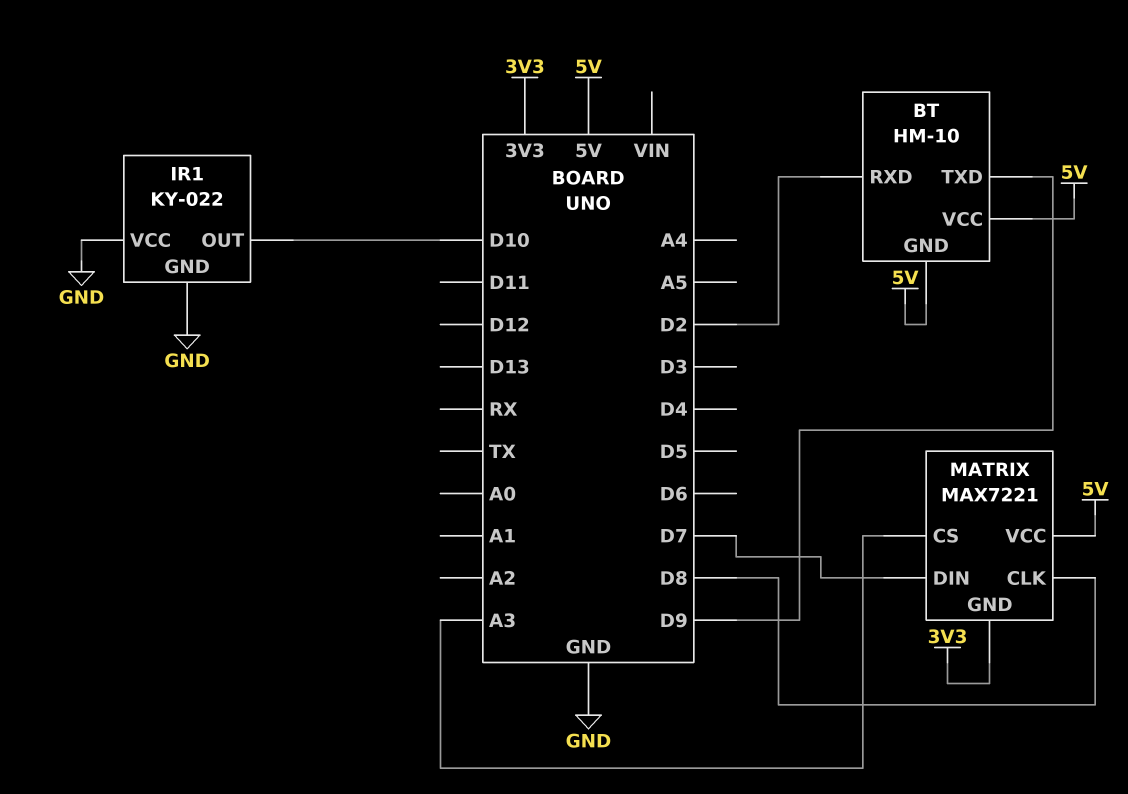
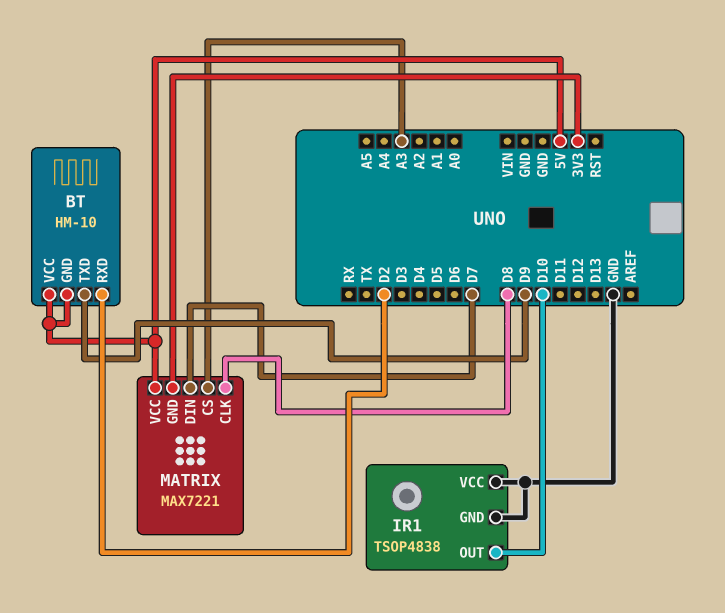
IR1: KY-022 -> TSOP4838

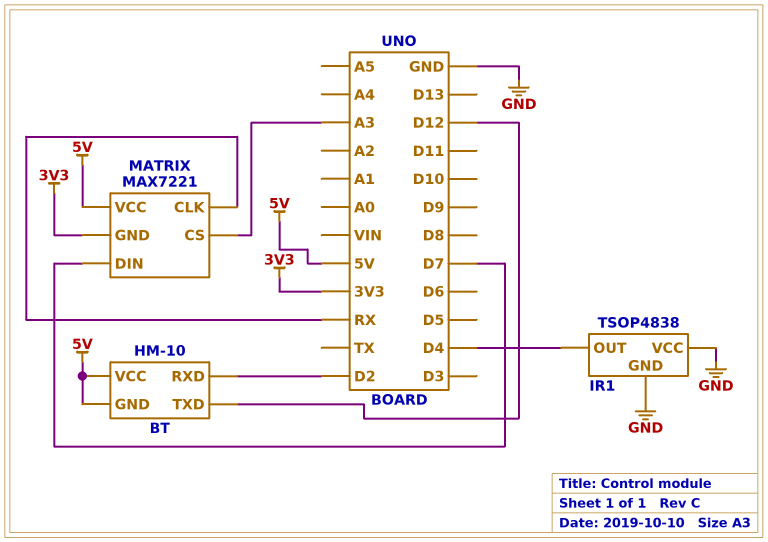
BT pin TXD: D9 -> D12
IR1 pin OUT: D10 -> D4
MATRIX pin CLK: D8 -> RX

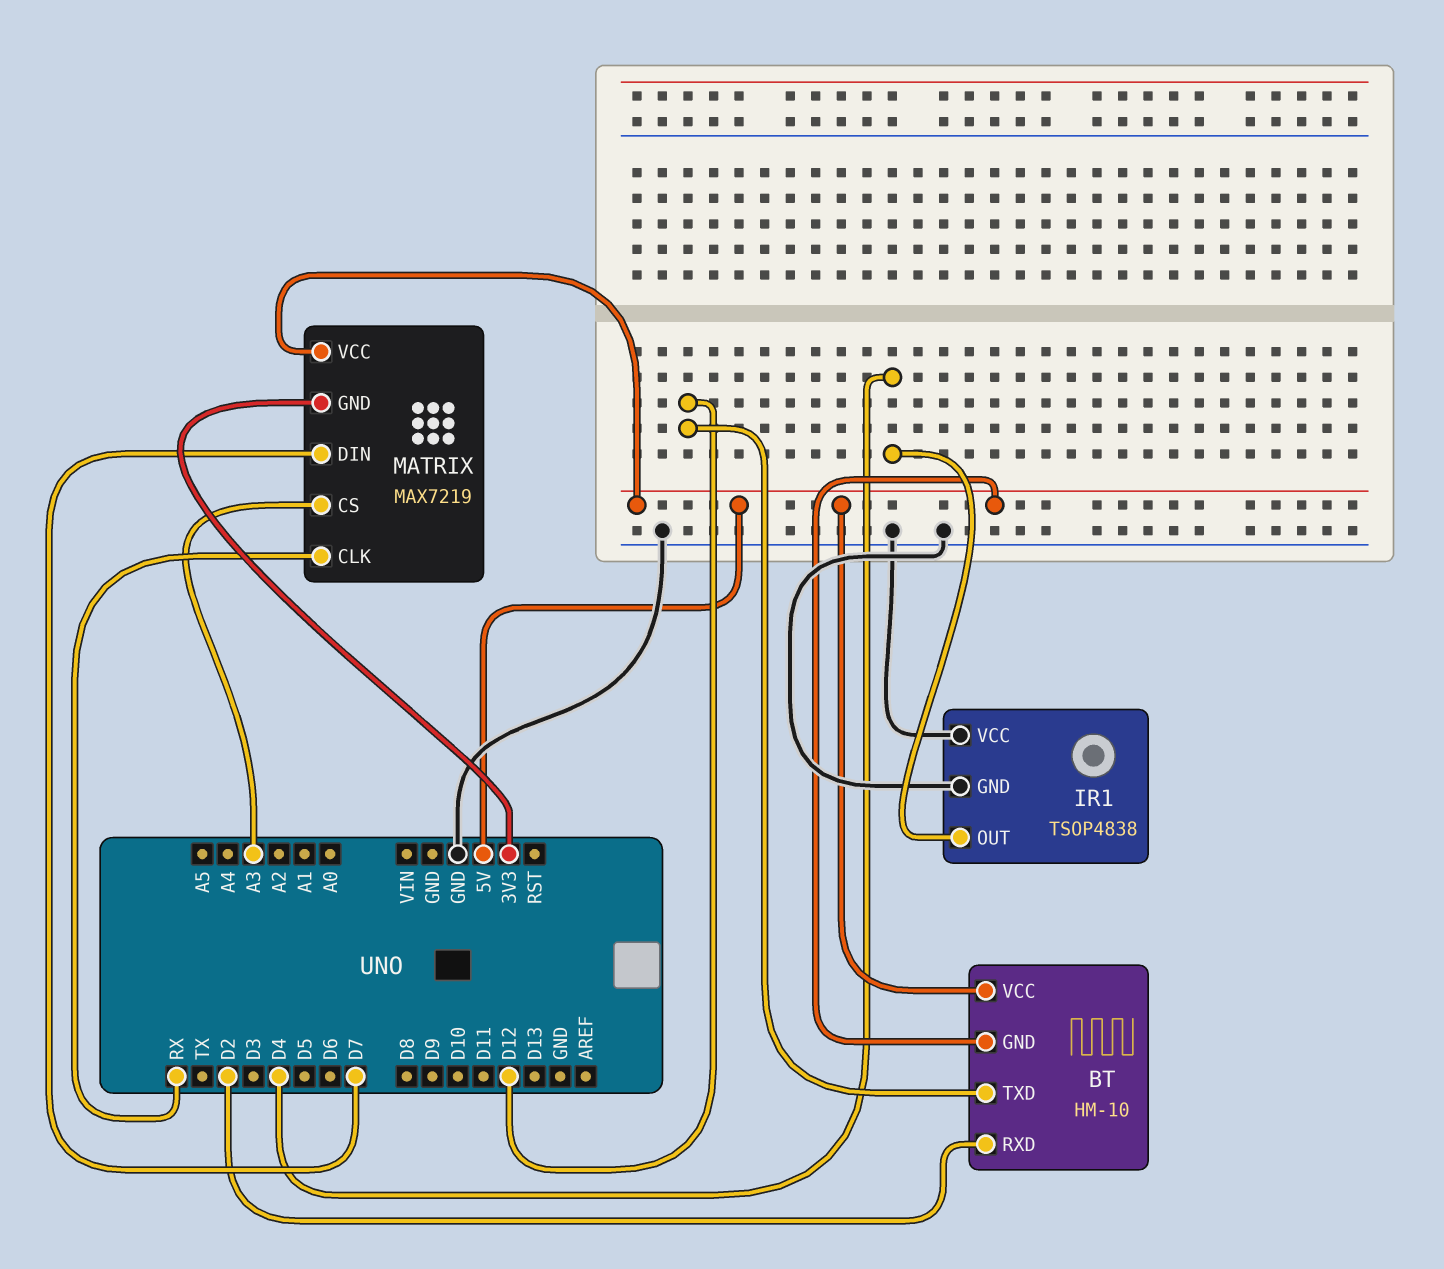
MATRIX: MAX7221 -> MAX7219

